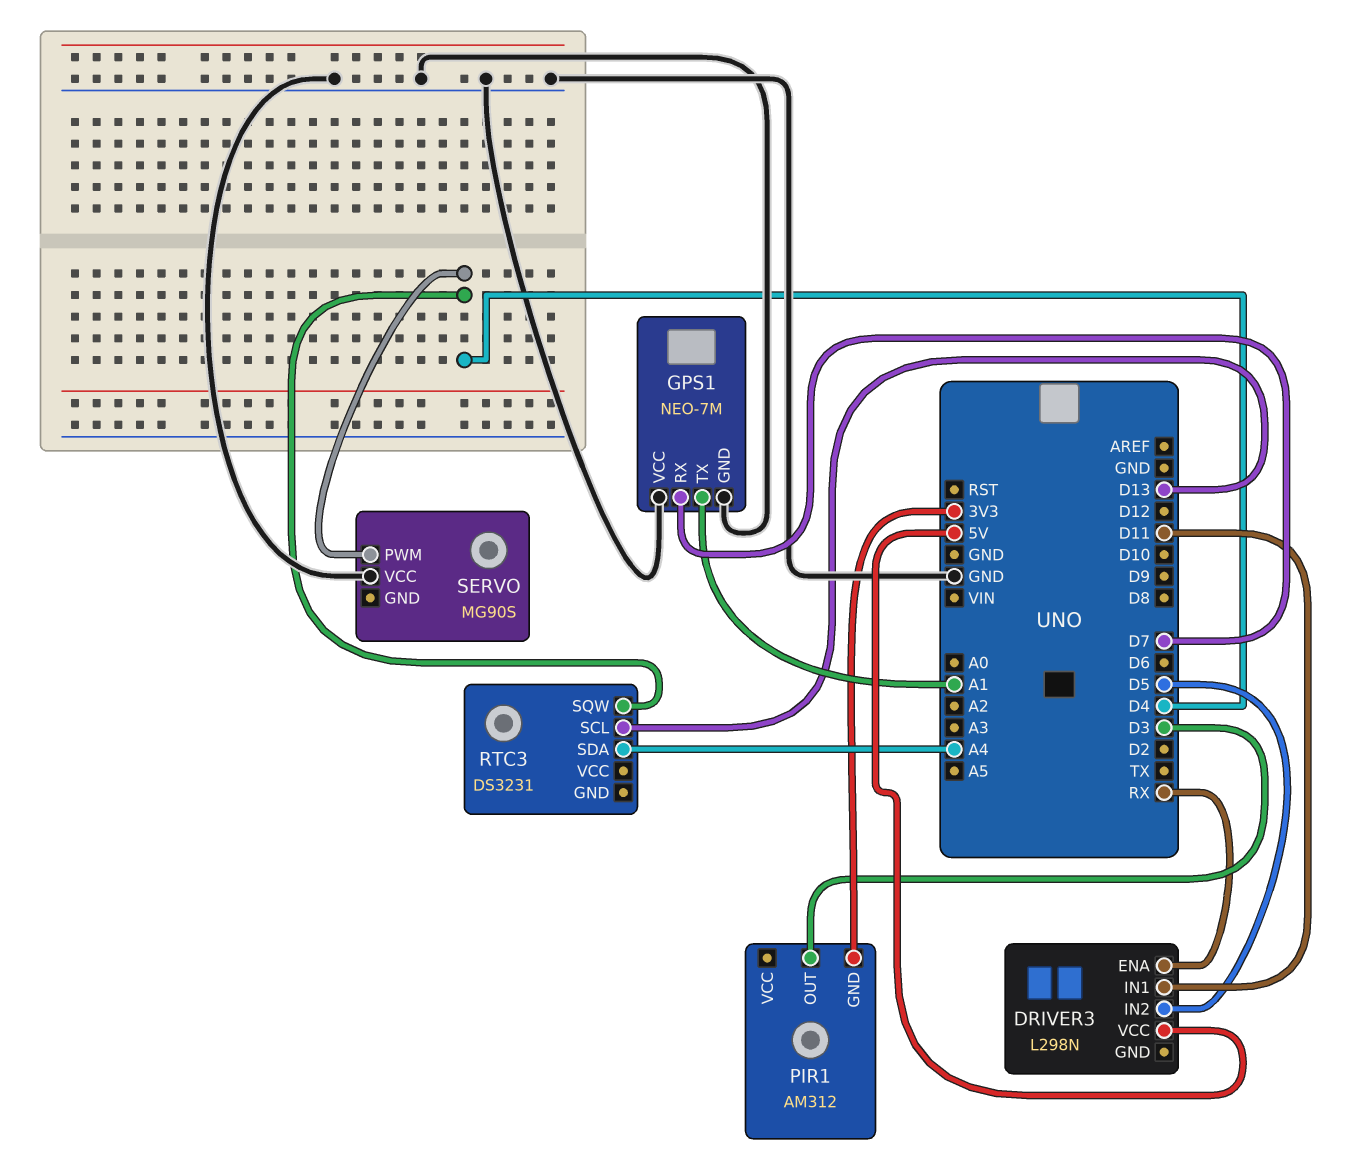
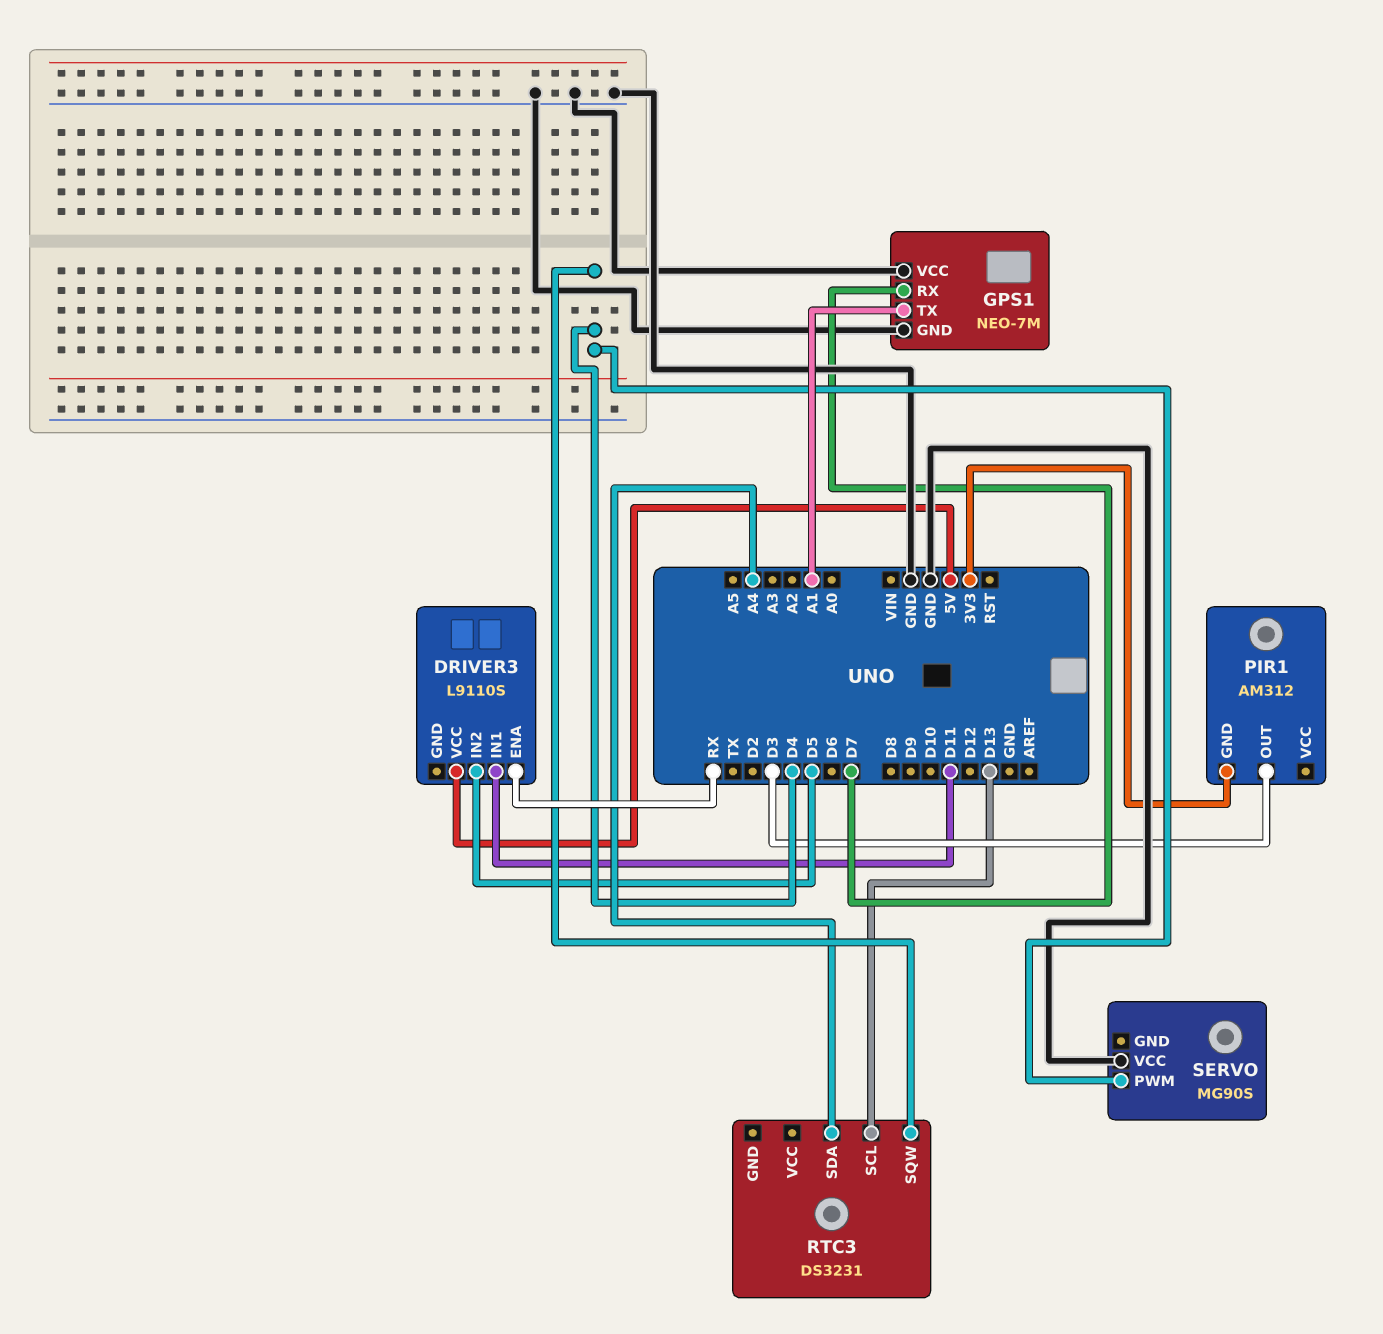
DRIVER3: L298N -> L9110S

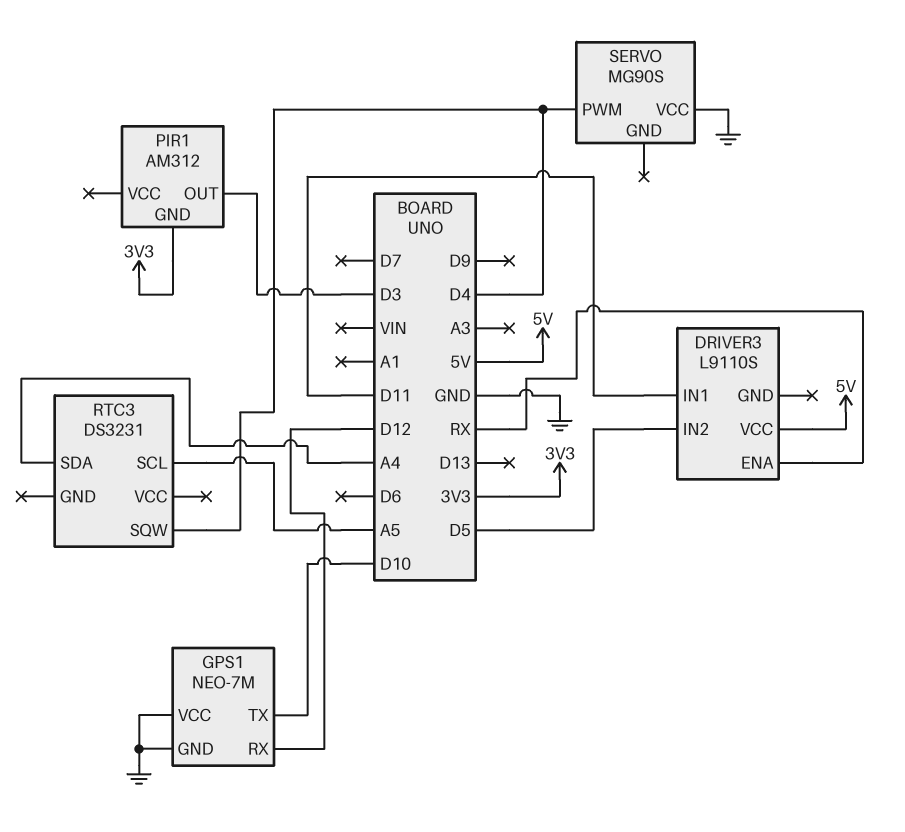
GPS1 pin RX: D7 -> D12
GPS1 pin TX: A1 -> D10
RTC3 pin SCL: D13 -> A5

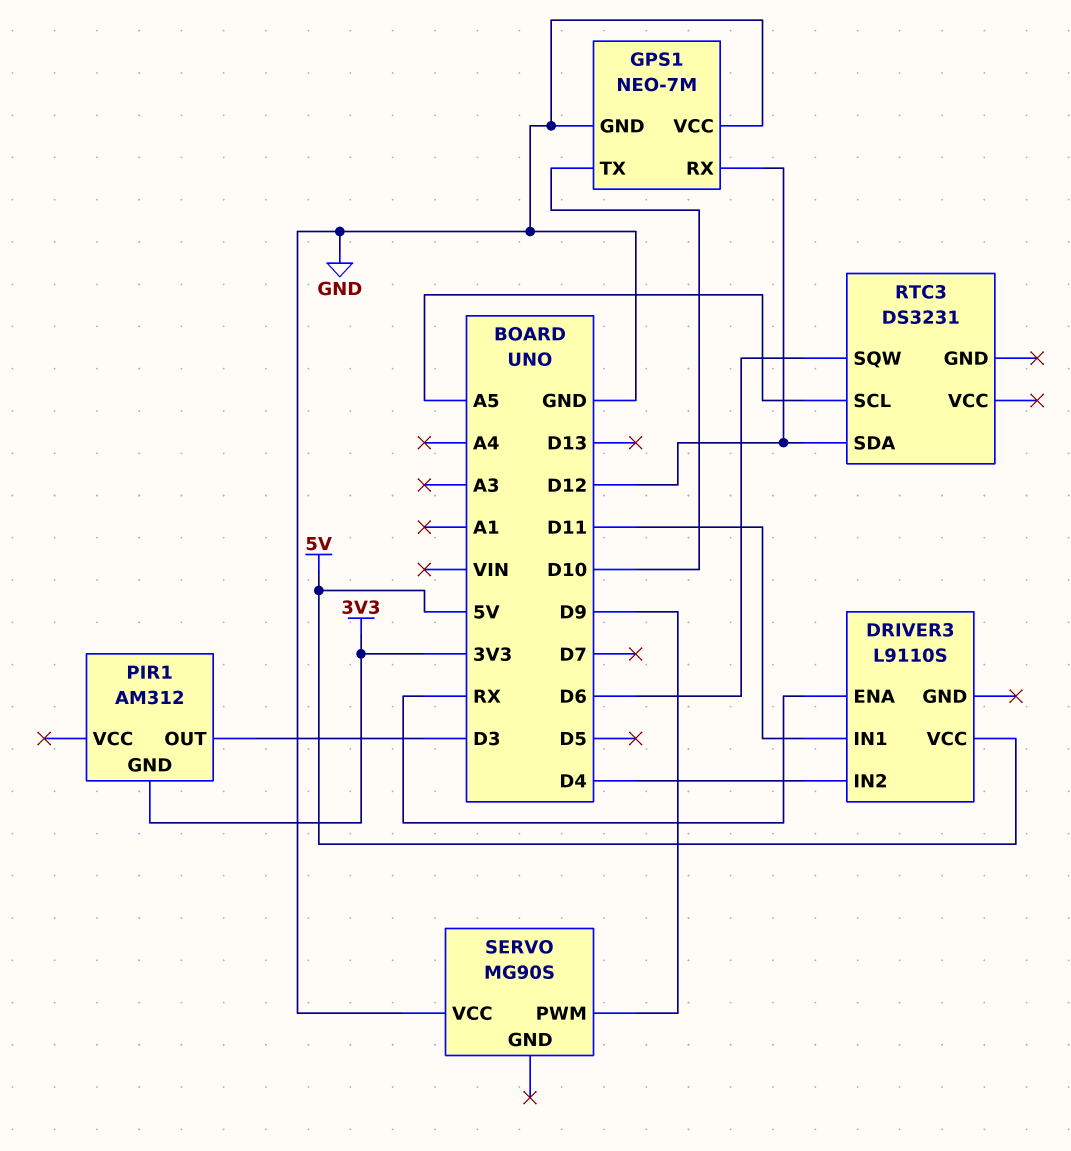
DRIVER3 pin IN2: D5 -> D4
RTC3 pin SDA: A4 -> D12
RTC3 pin SQW: D4 -> D6
SERVO pin PWM: D4 -> D9

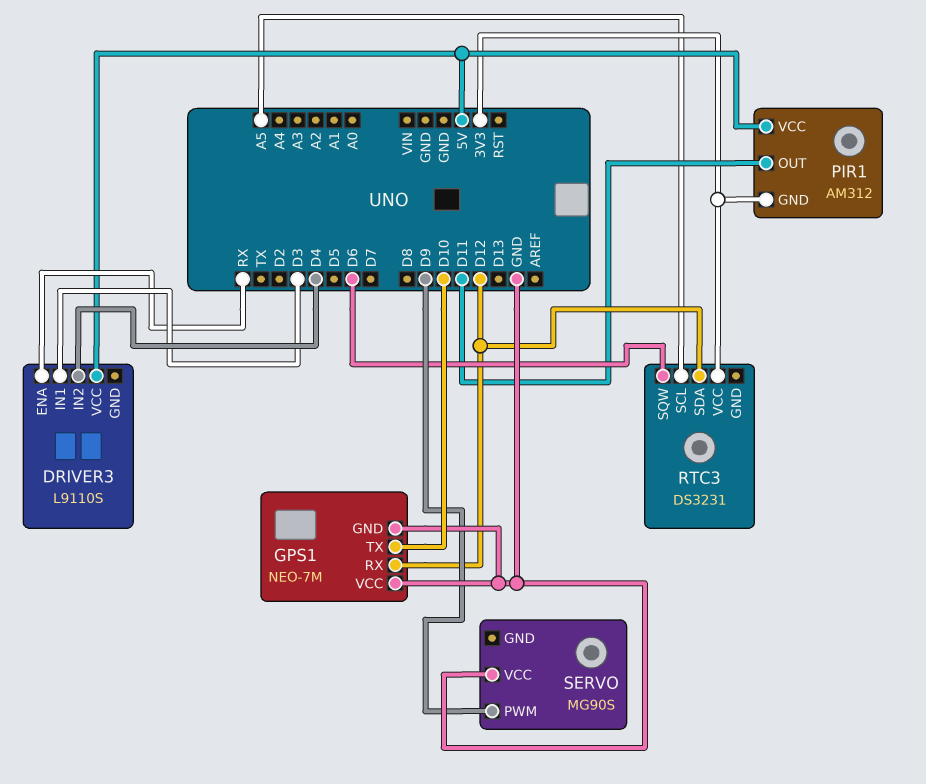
DRIVER3 pin IN1: D11 -> D3
PIR1 pin OUT: D3 -> D11
PIR1 pin VCC: none -> 5V
RTC3 pin VCC: none -> 3V3

